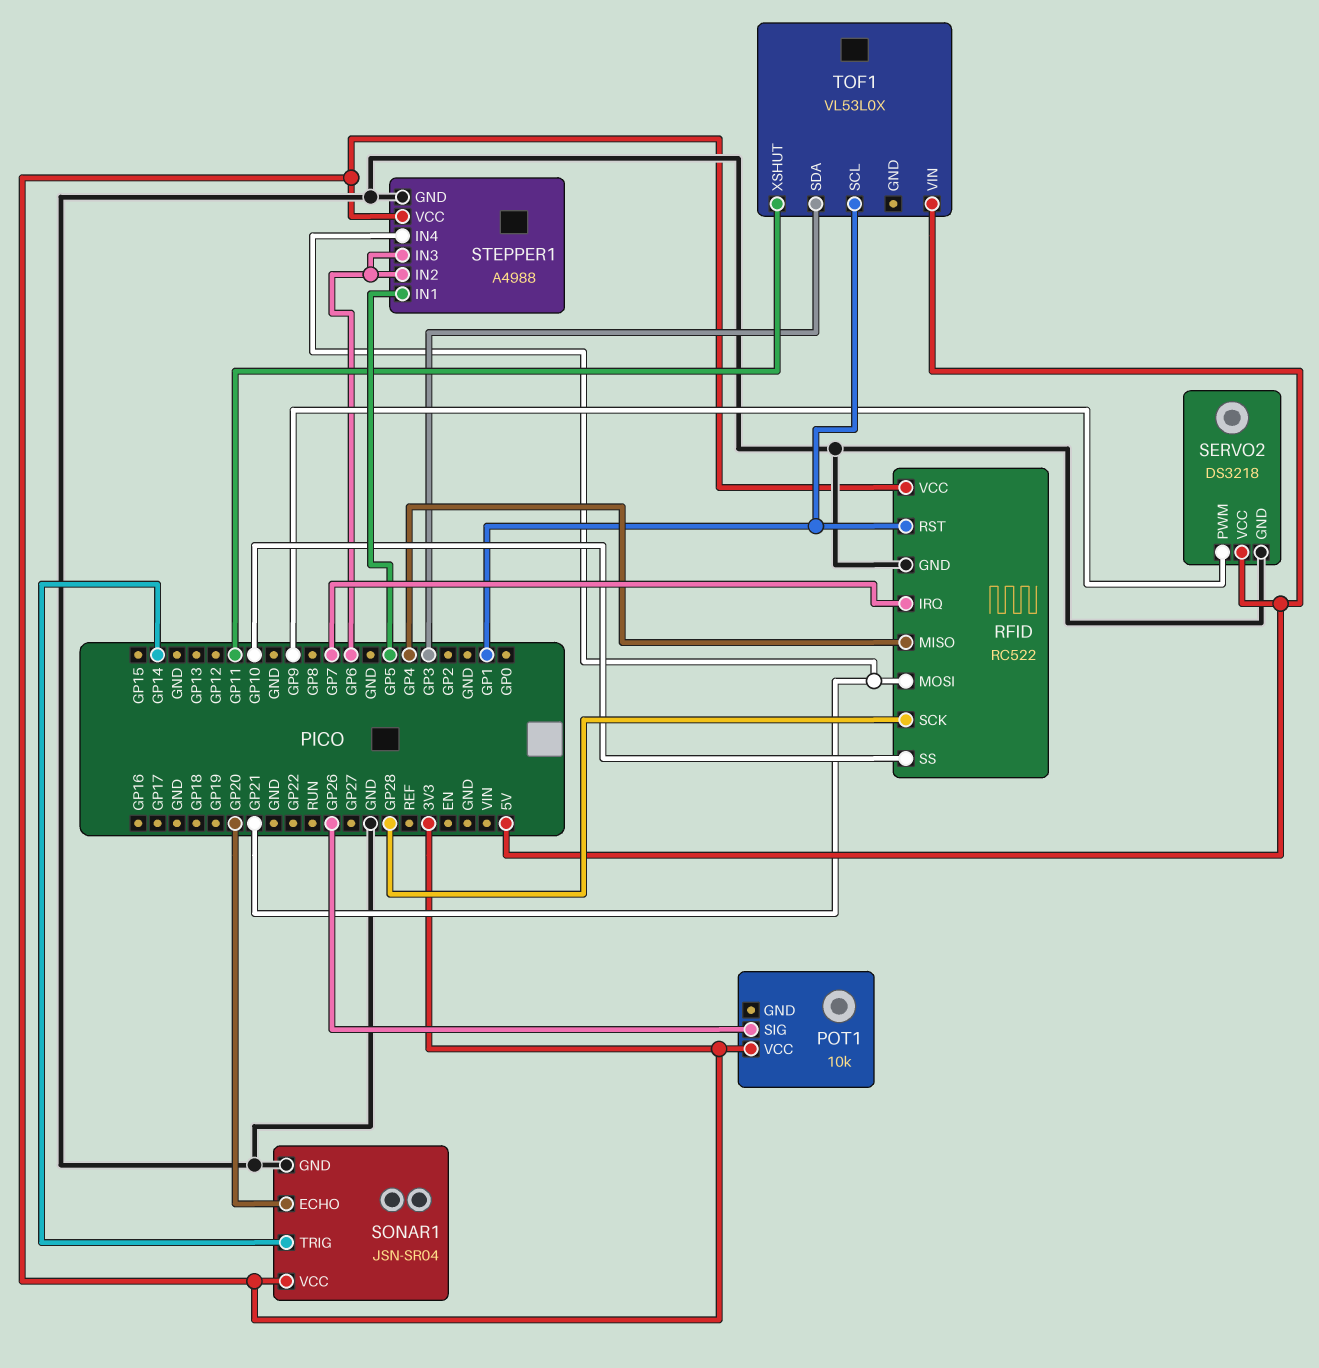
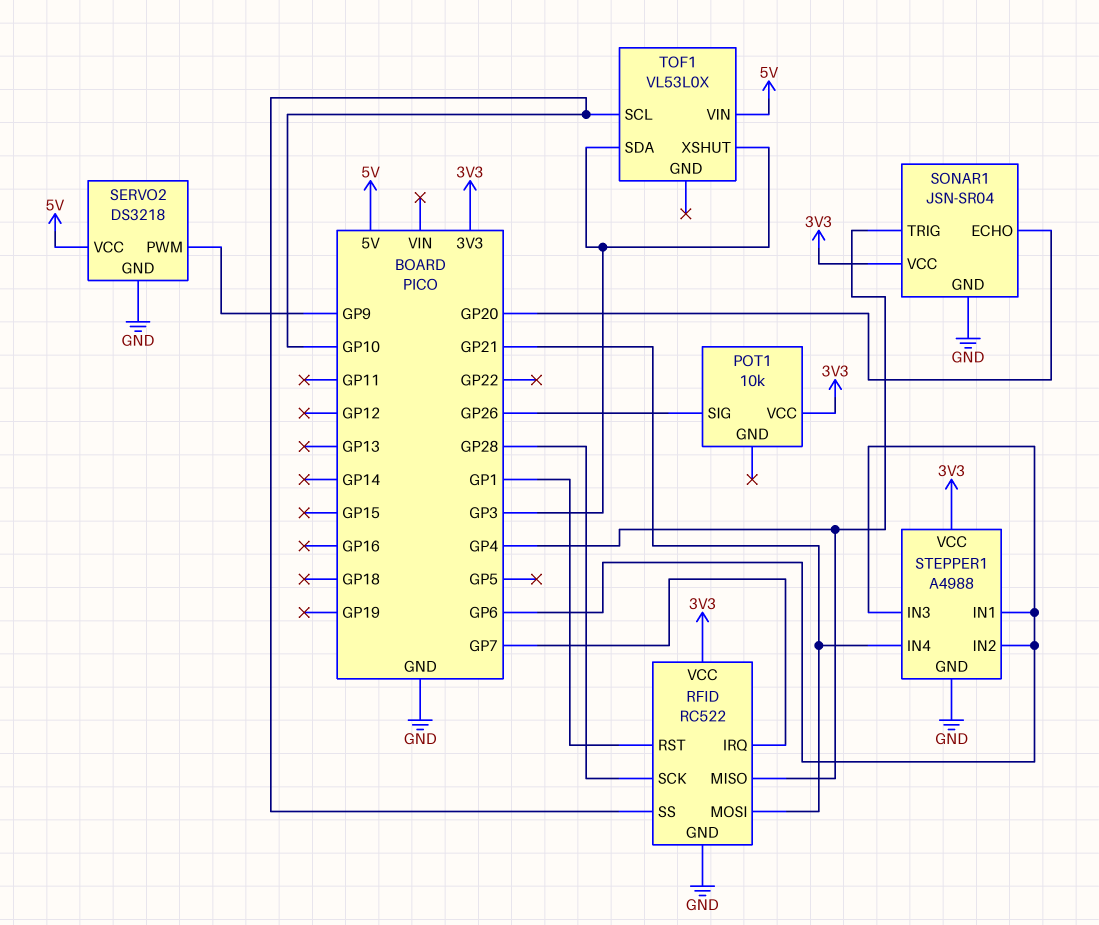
SONAR1 pin TRIG: GP14 -> GP4
STEPPER1 pin IN1: GP5 -> GP6
TOF1 pin SCL: GP1 -> GP10
TOF1 pin XSHUT: GP11 -> GP3

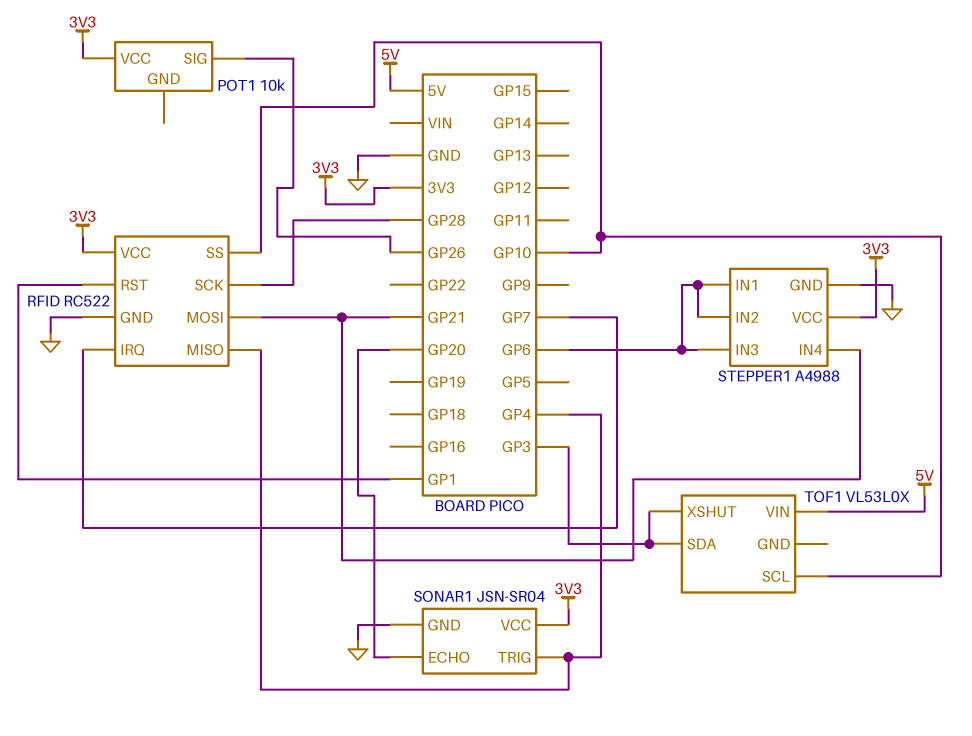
SERVO2: DS3218 -> none
SERVO2 pin GND: GND -> none
SERVO2 pin PWM: GP9 -> none
SERVO2 pin VCC: 5V -> none

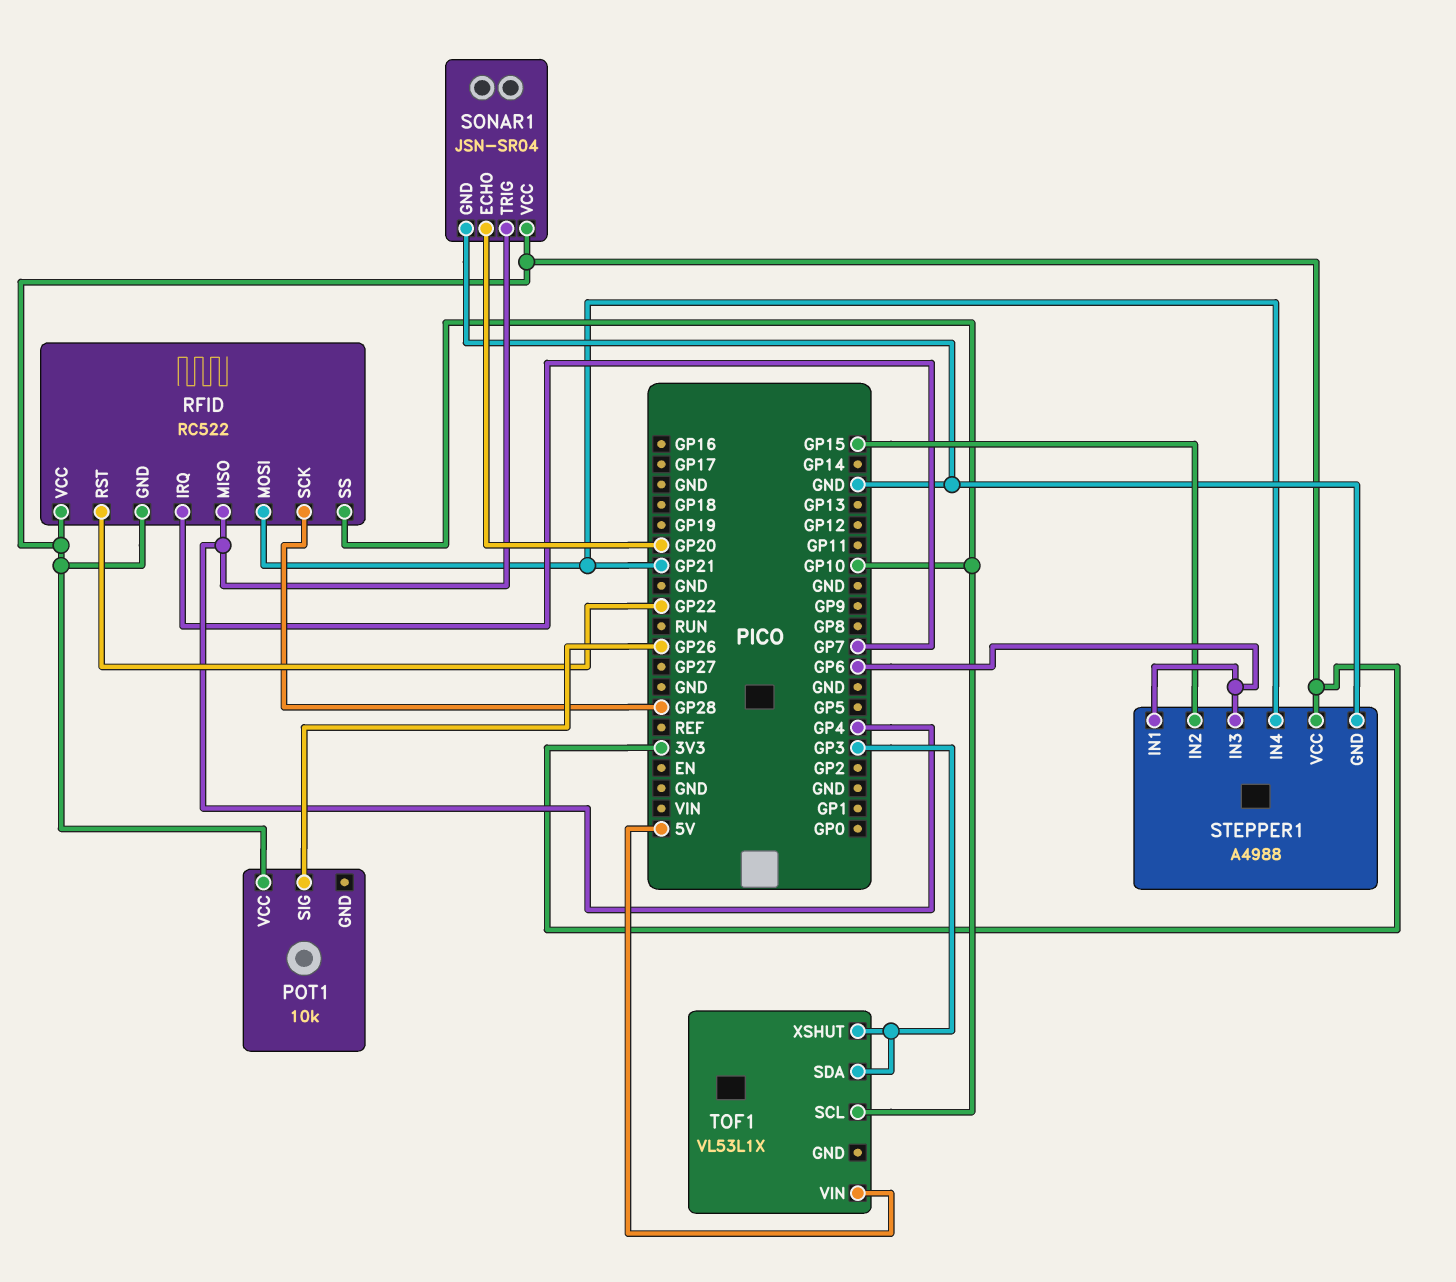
RFID pin GND: GND -> 3V3
RFID pin RST: GP1 -> GP22
STEPPER1 pin IN2: GP6 -> GP15
TOF1: VL53L0X -> VL53L1X

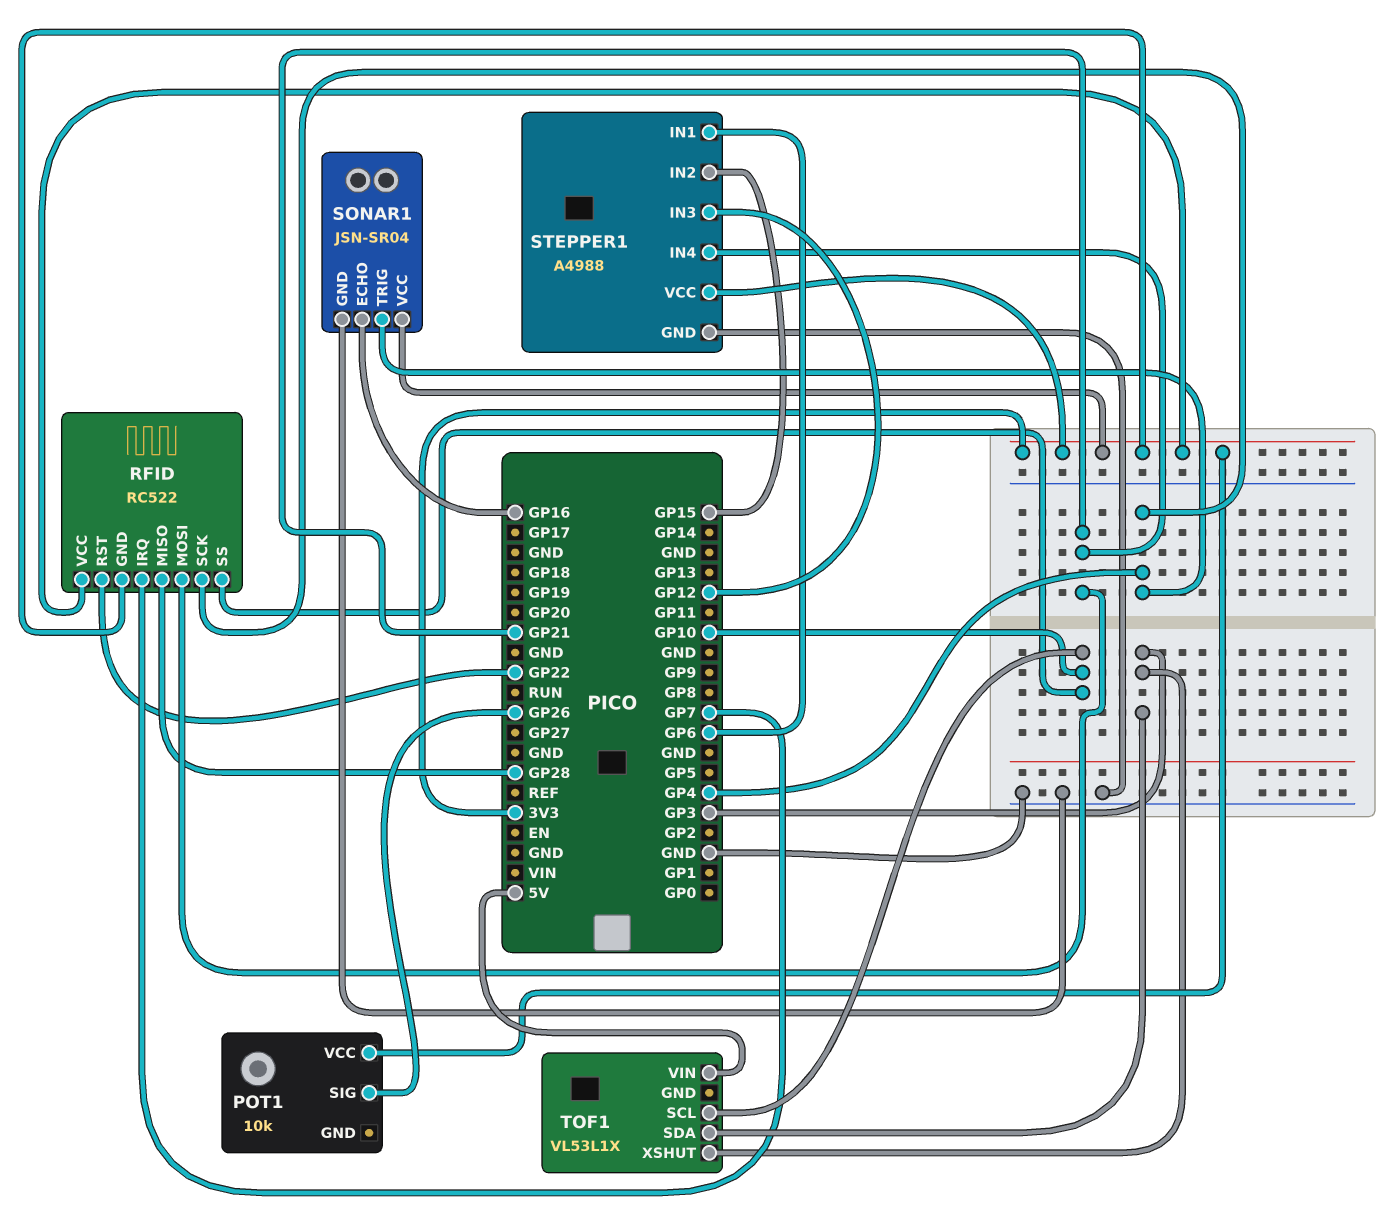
RFID pin MISO: GP4 -> GP28
RFID pin SCK: GP28 -> GP4
SONAR1 pin ECHO: GP20 -> GP16
STEPPER1 pin IN3: GP6 -> GP12

